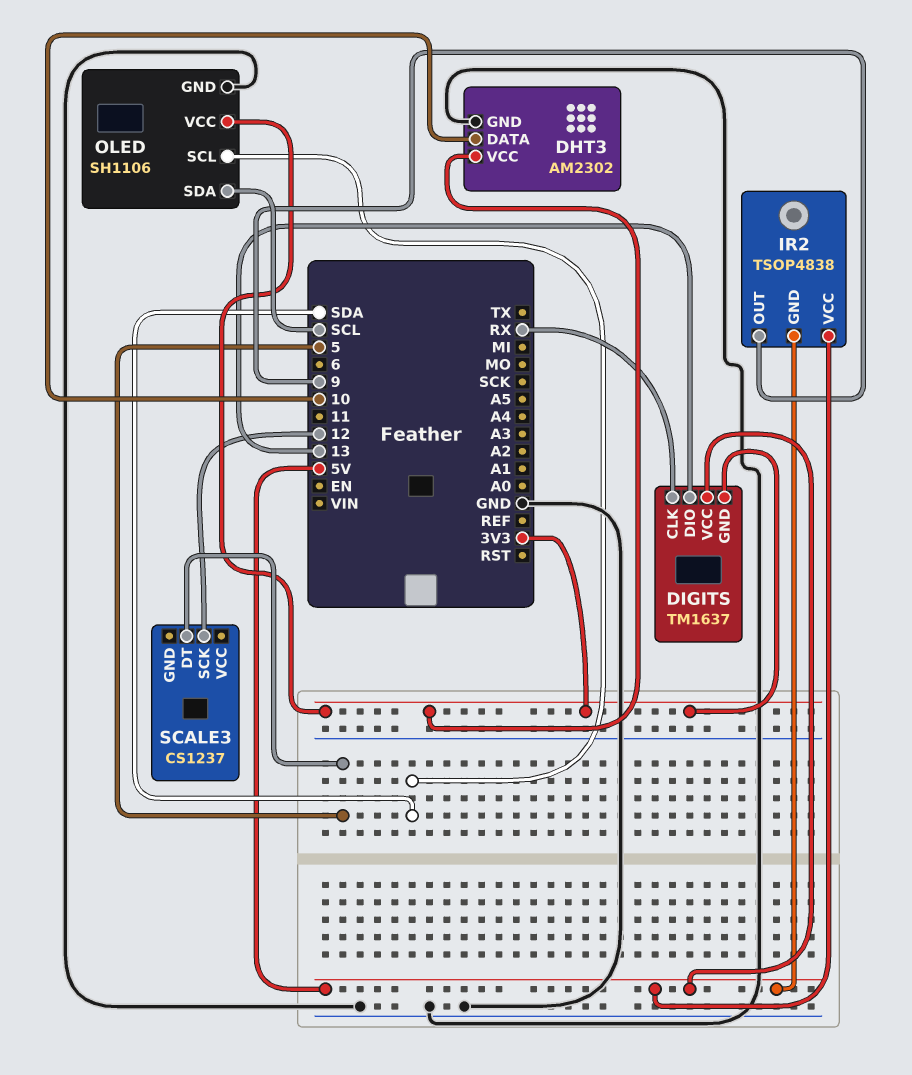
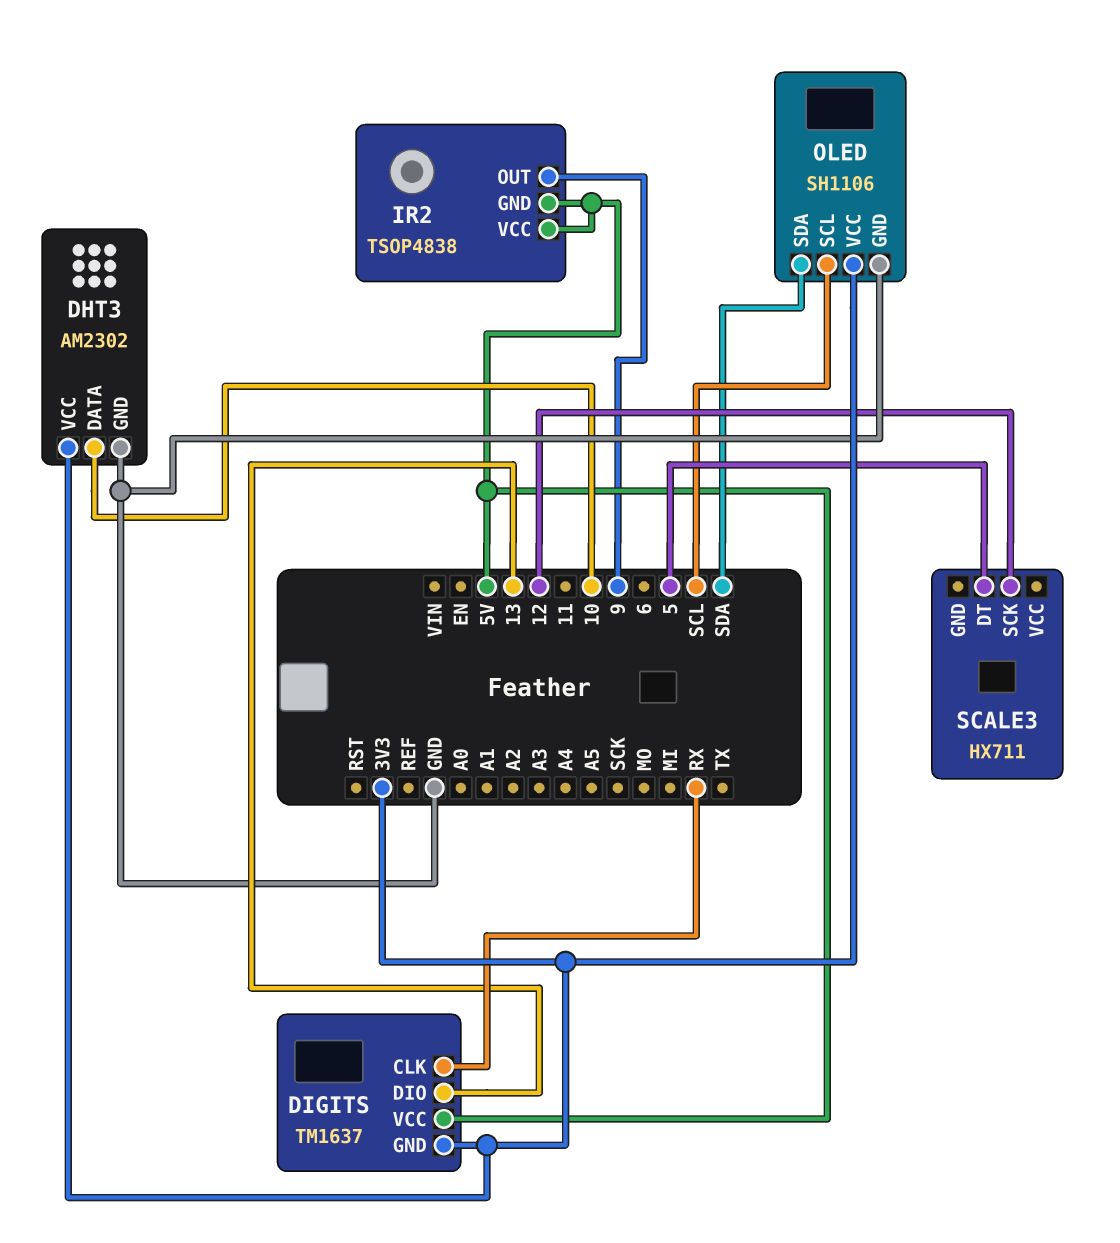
OLED pin SCL: SDA -> SCL
OLED pin SDA: SCL -> SDA
SCALE3: CS1237 -> HX711

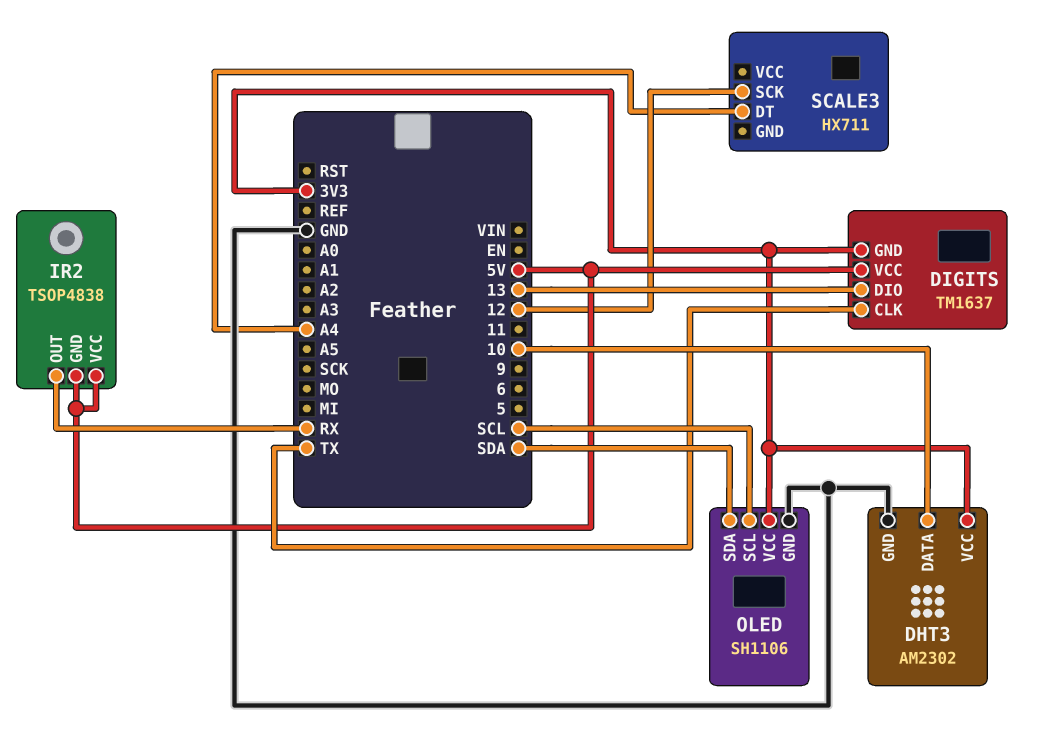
DIGITS pin CLK: RX -> TX
IR2 pin OUT: 9 -> RX
SCALE3 pin DT: 5 -> A4

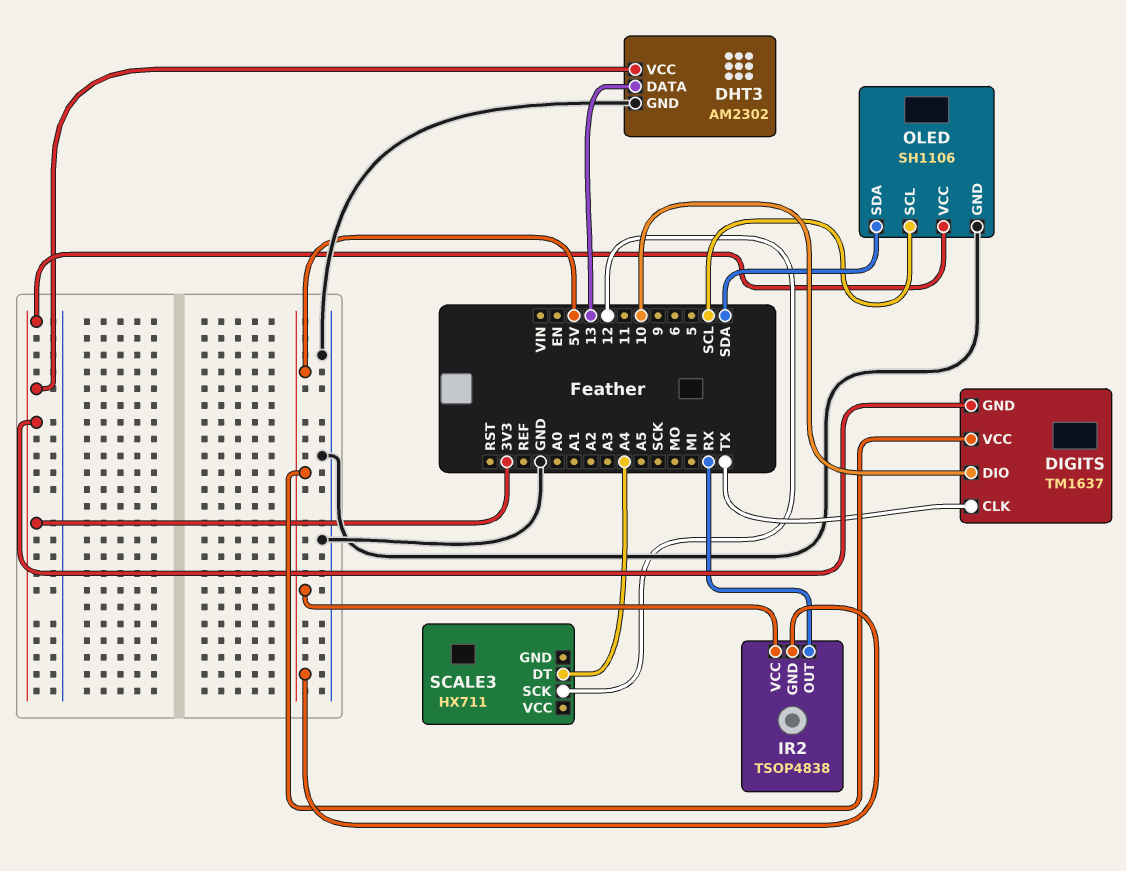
DHT3 pin DATA: 10 -> 13
DIGITS pin DIO: 13 -> 10

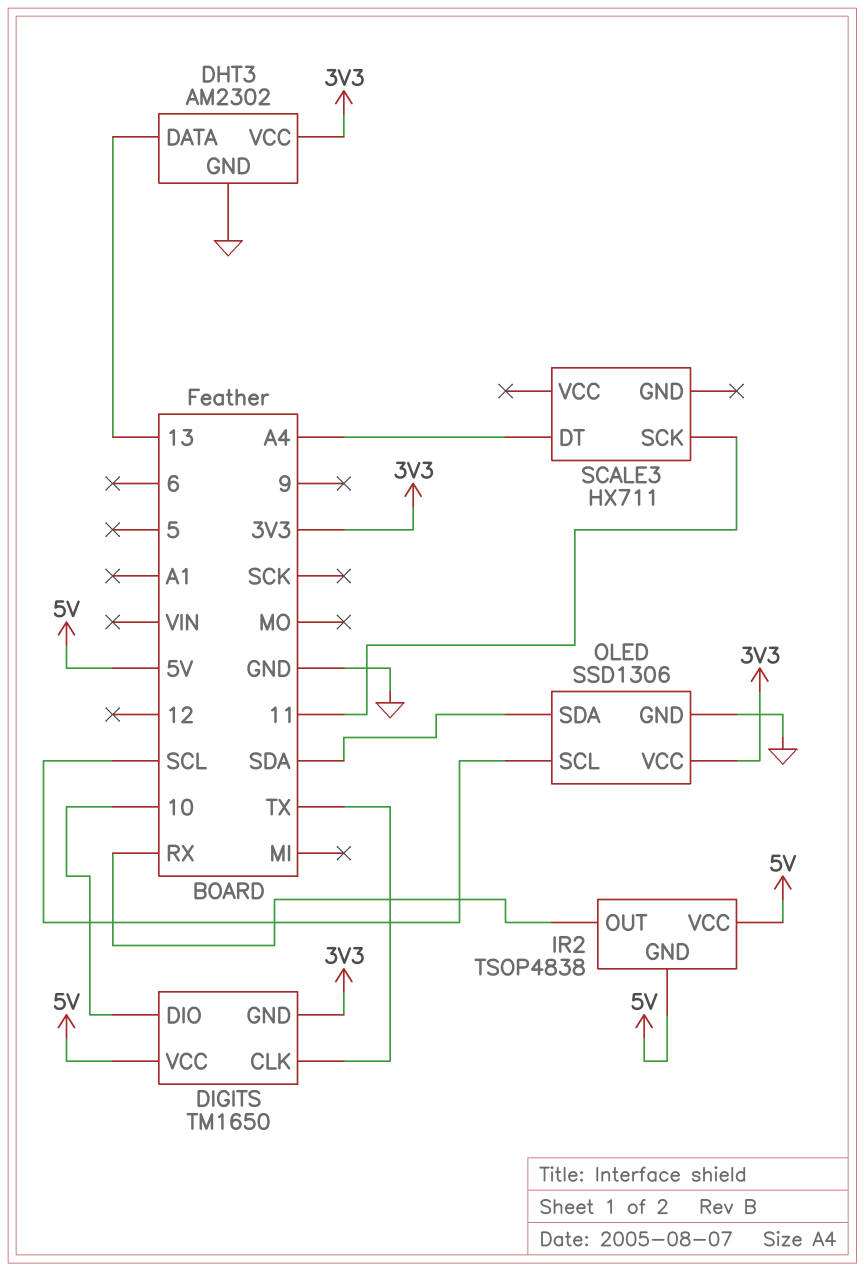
DIGITS: TM1637 -> TM1650
OLED: SH1106 -> SSD1306
SCALE3 pin SCK: 12 -> 11

